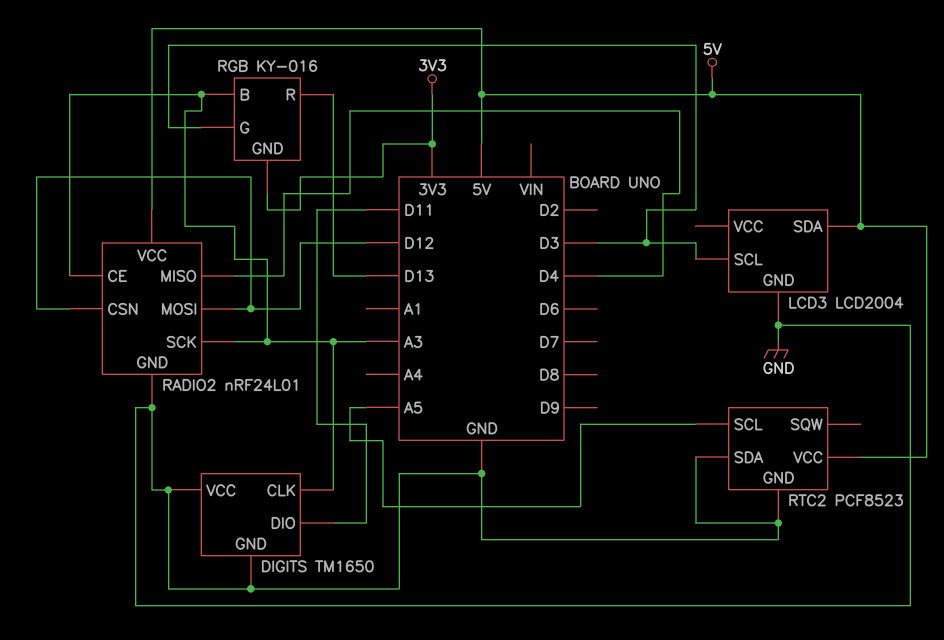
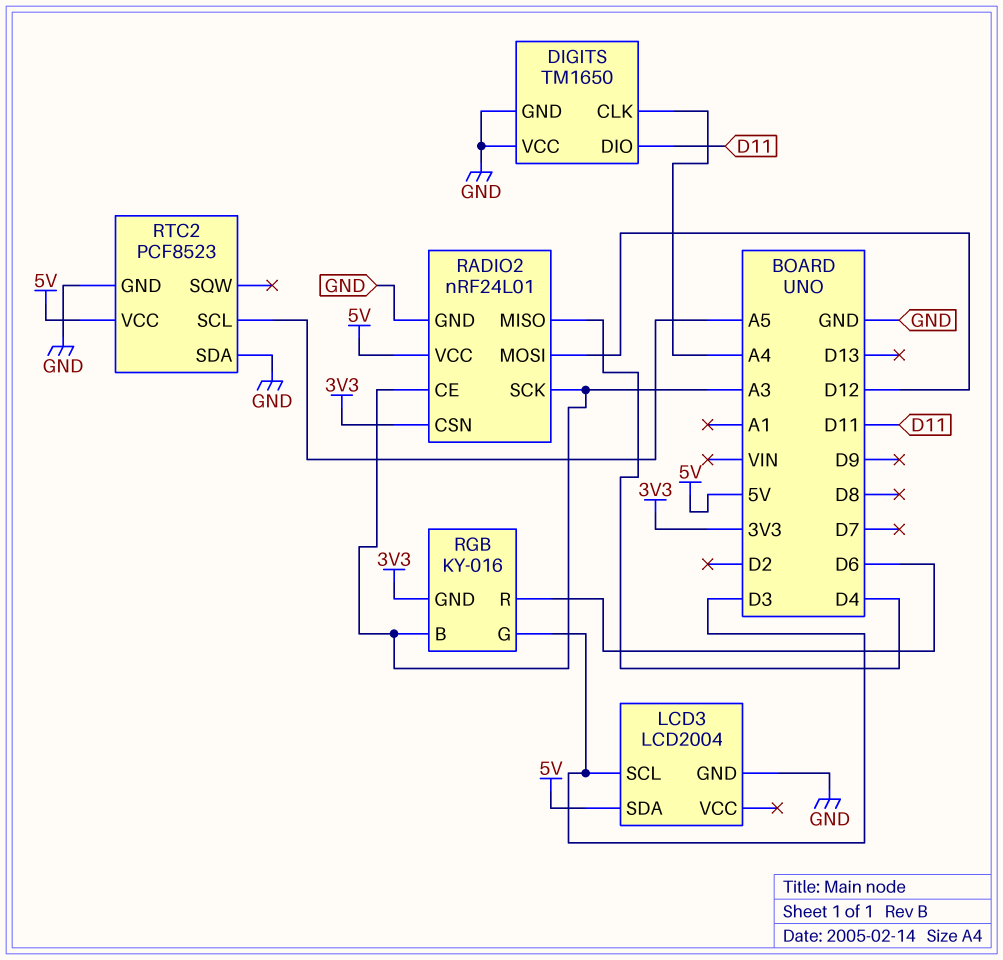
DIGITS pin CLK: A3 -> A4
RADIO2 pin CSN: D12 -> 3V3
RGB pin R: D13 -> D6

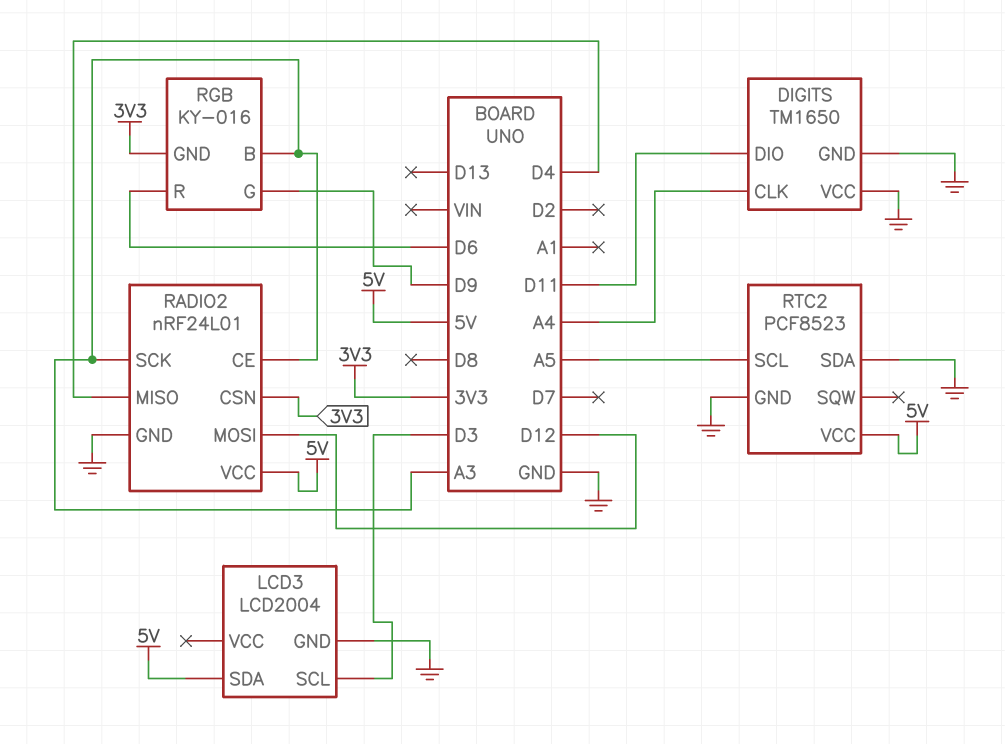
RGB pin G: D3 -> D9

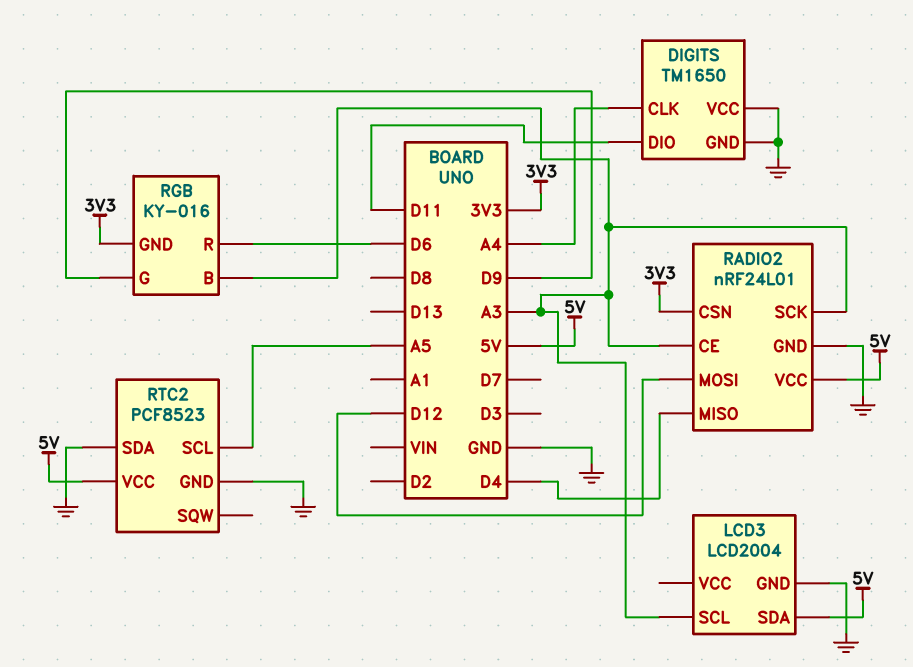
LCD3 pin SCL: D3 -> A3

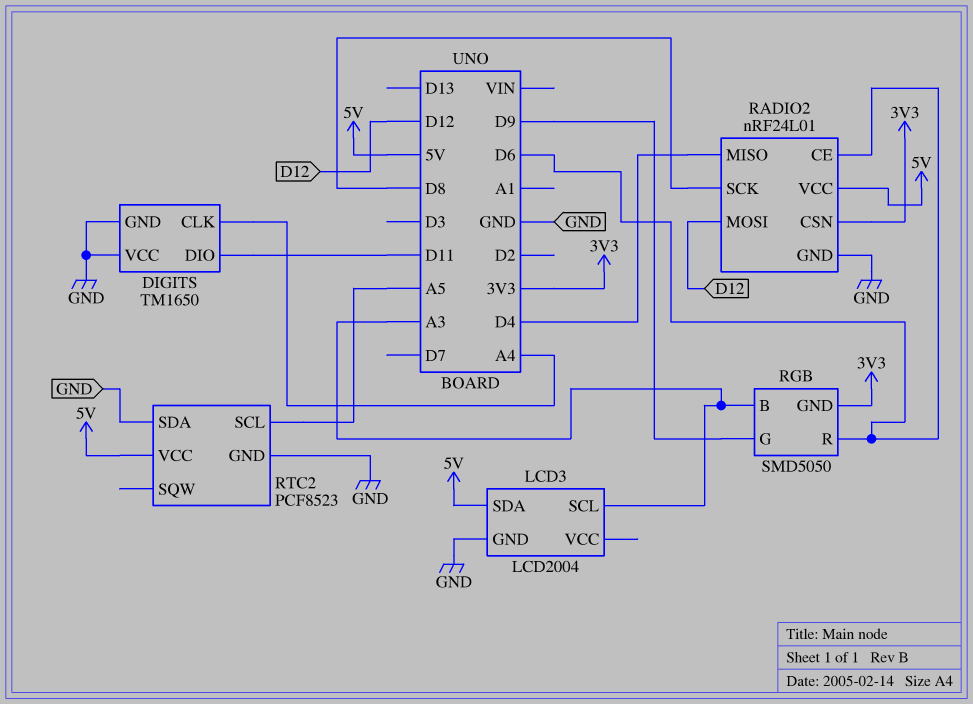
RADIO2 pin CE: A3 -> D6
RADIO2 pin SCK: A3 -> D8
RGB: KY-016 -> SMD5050

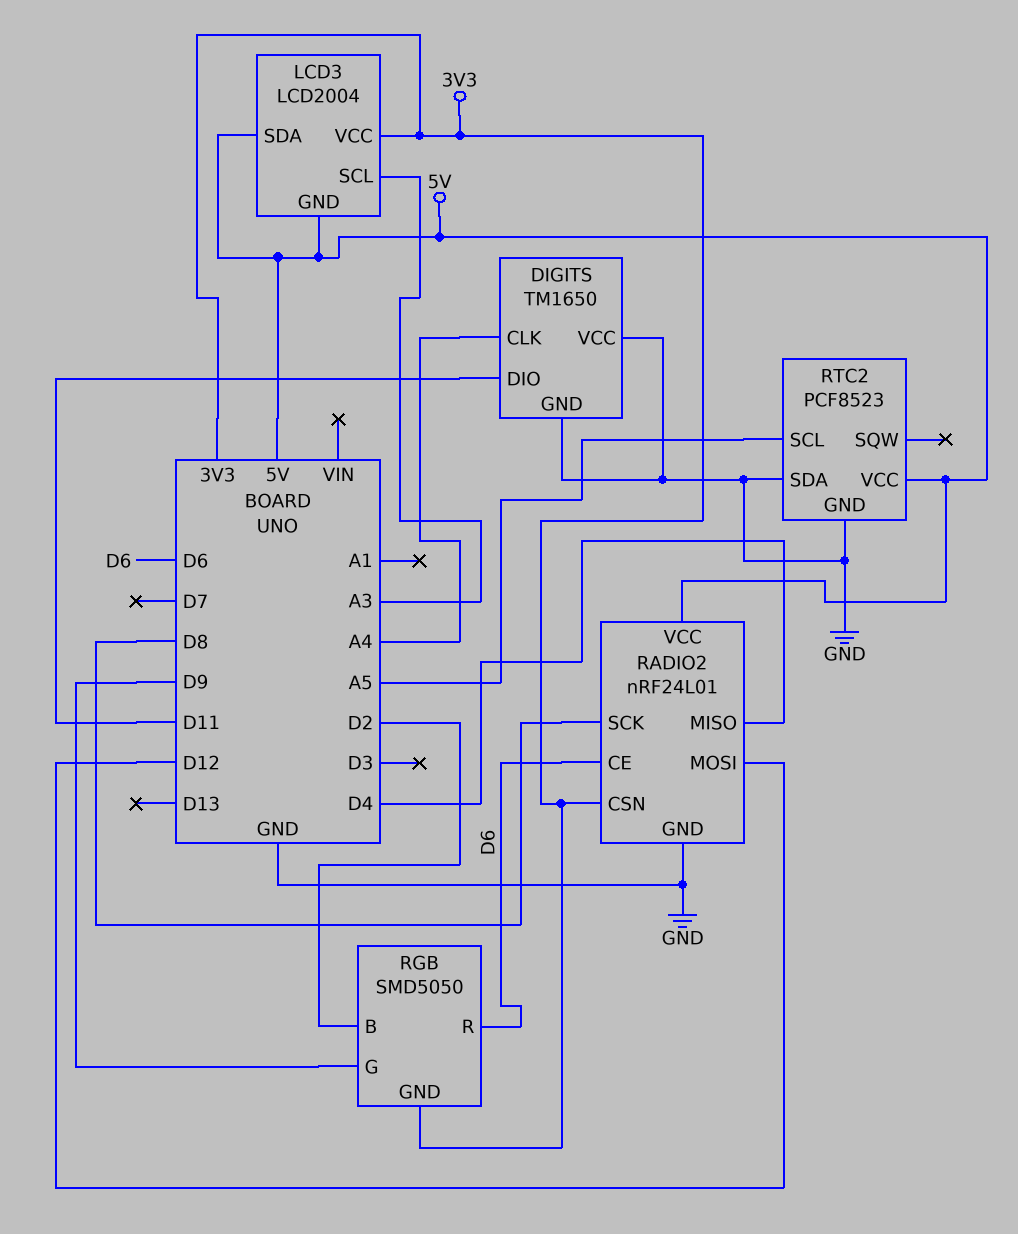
LCD3 pin GND: GND -> 5V
LCD3 pin VCC: none -> 3V3
RGB pin B: A3 -> D2

